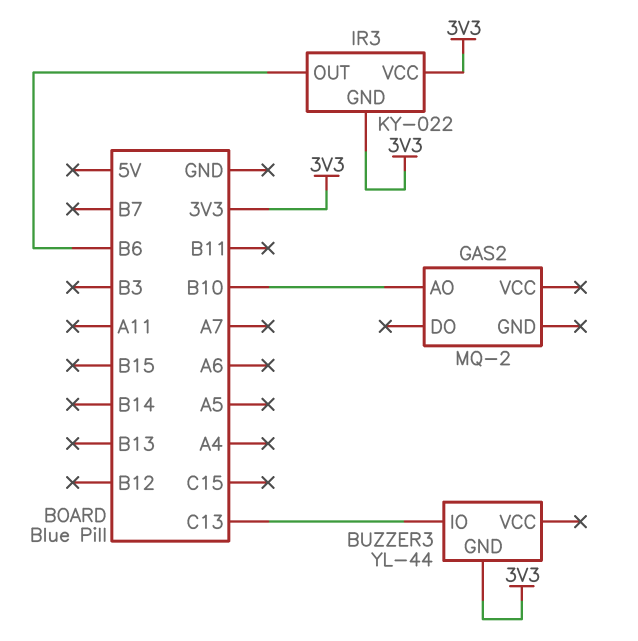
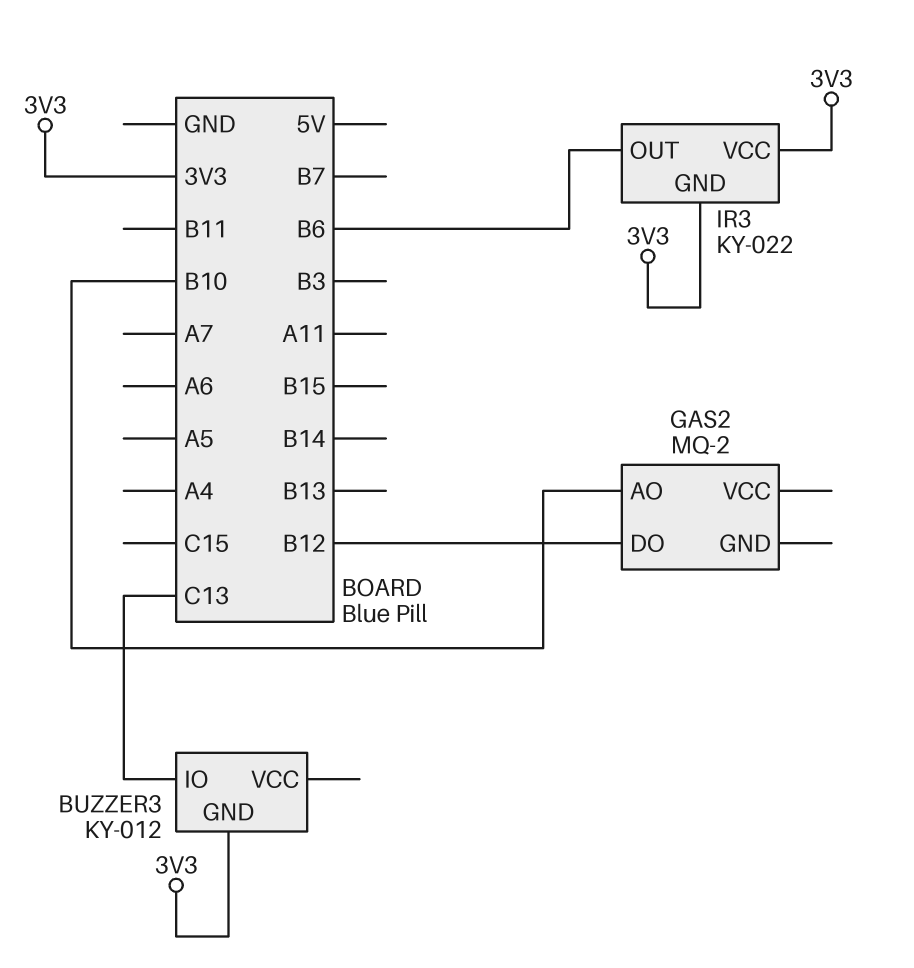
BUZZER3: YL-44 -> KY-012
GAS2 pin DO: none -> B12

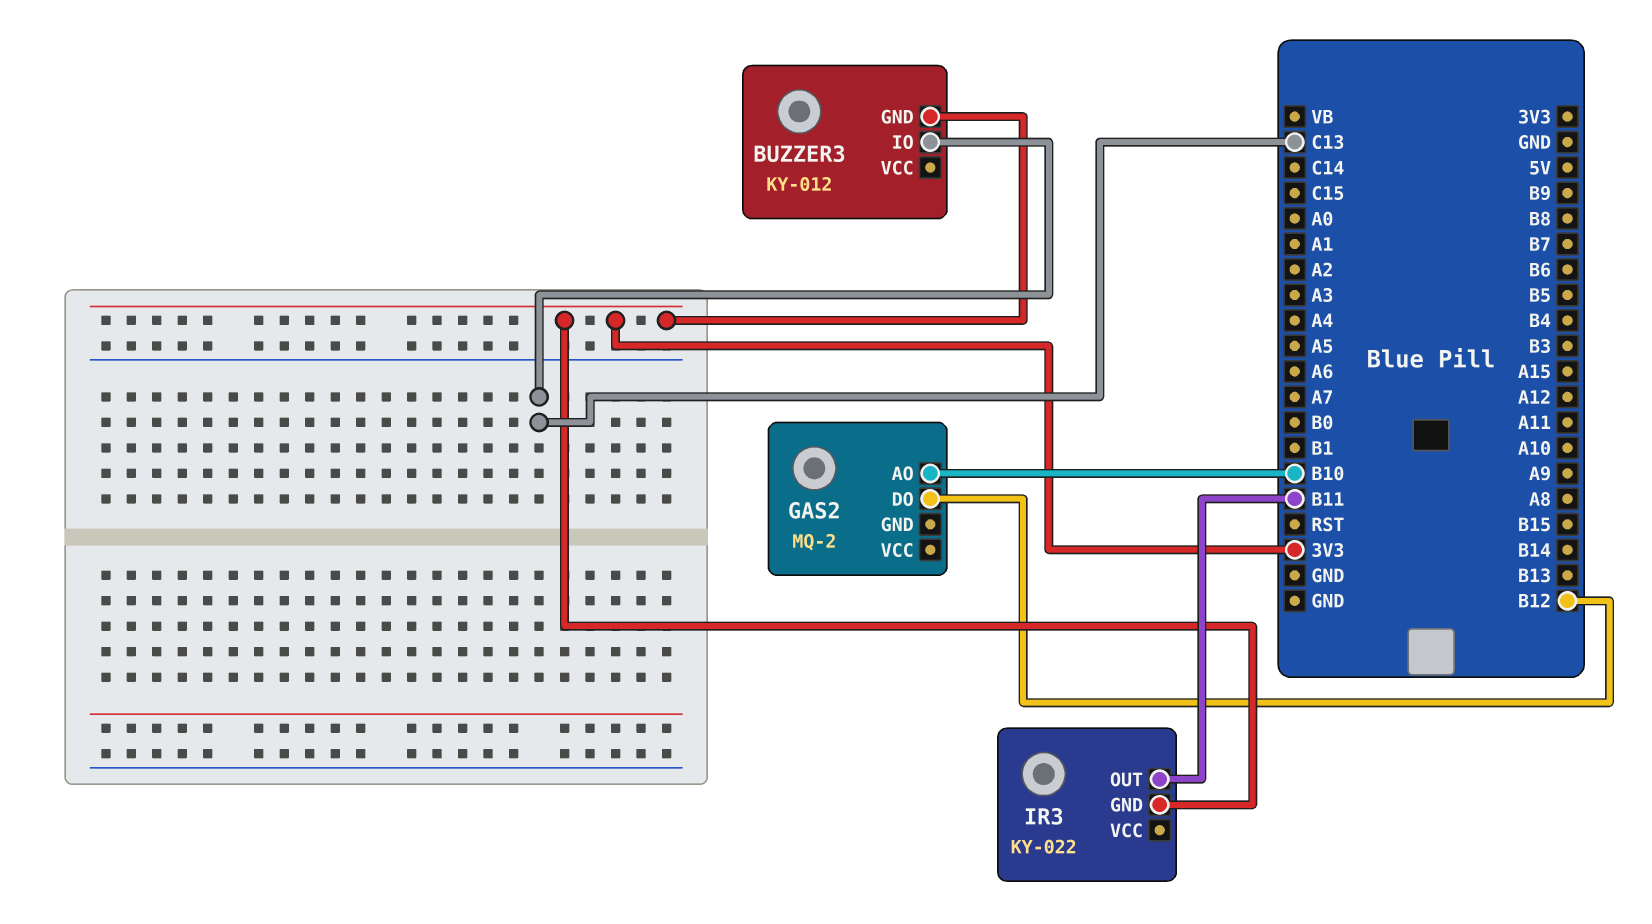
IR3 pin OUT: B6 -> B11
IR3 pin VCC: 3V3 -> none

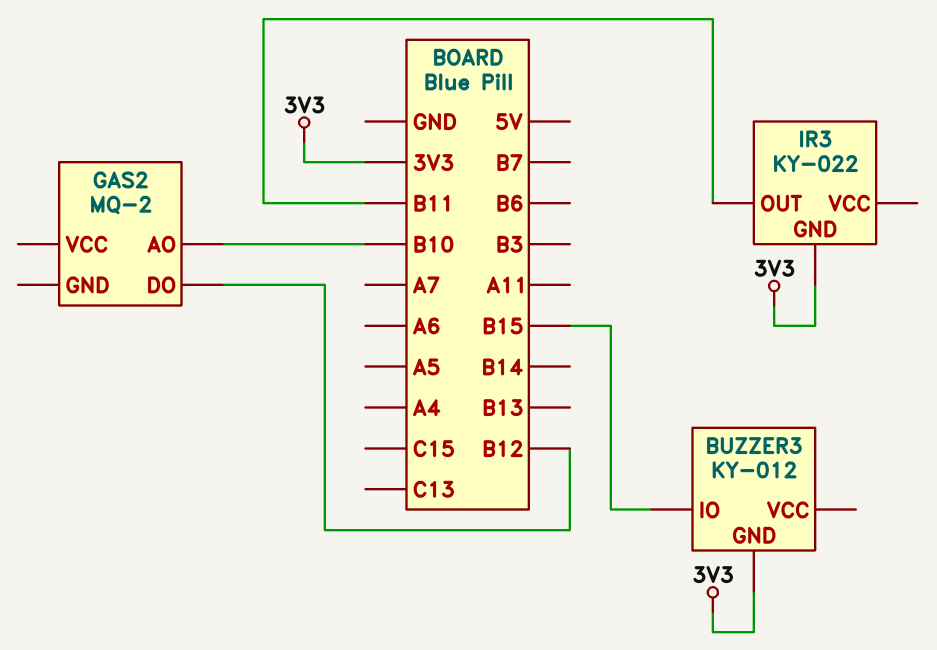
BUZZER3 pin IO: C13 -> B15

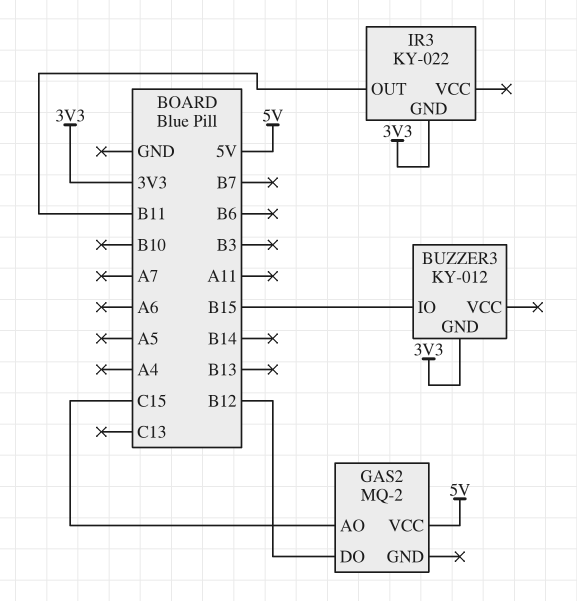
GAS2 pin AO: B10 -> C15
GAS2 pin VCC: none -> 5V

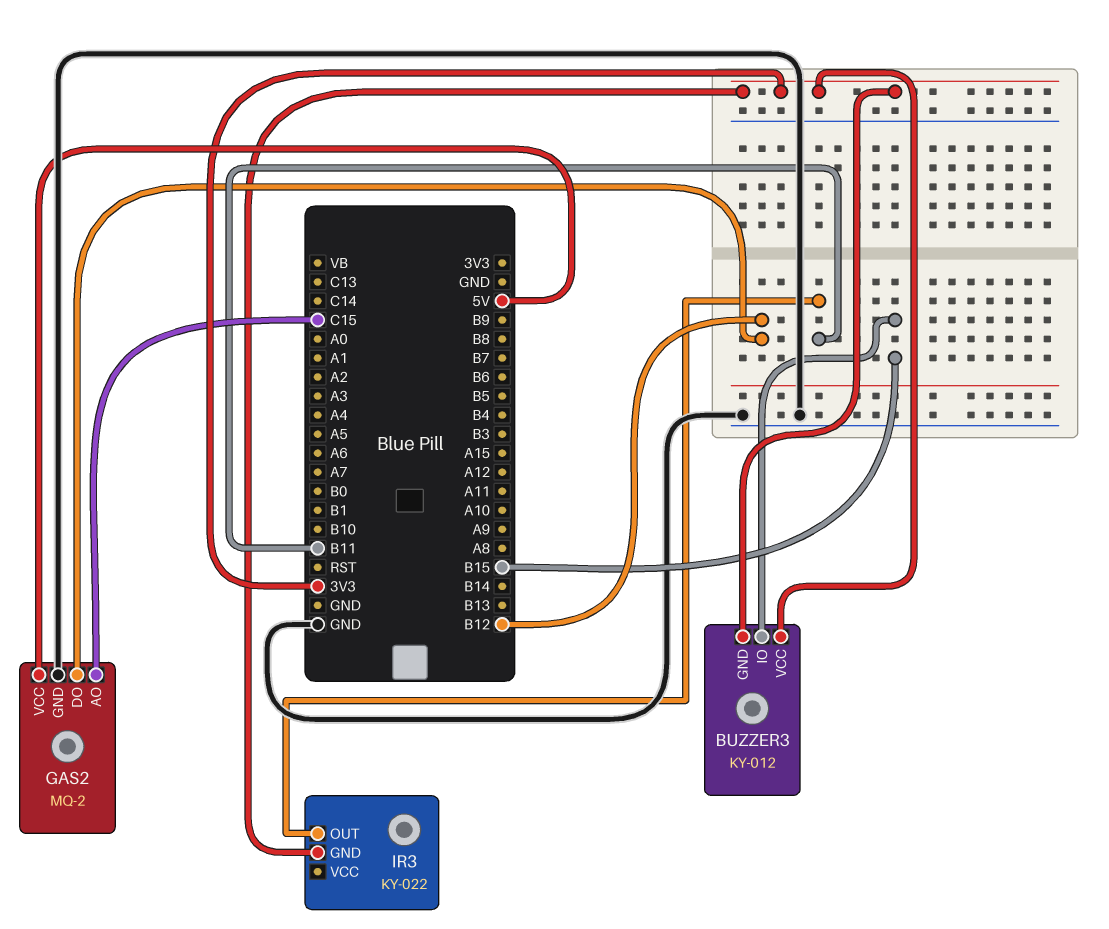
BUZZER3 pin VCC: none -> 3V3
GAS2 pin GND: none -> GND

